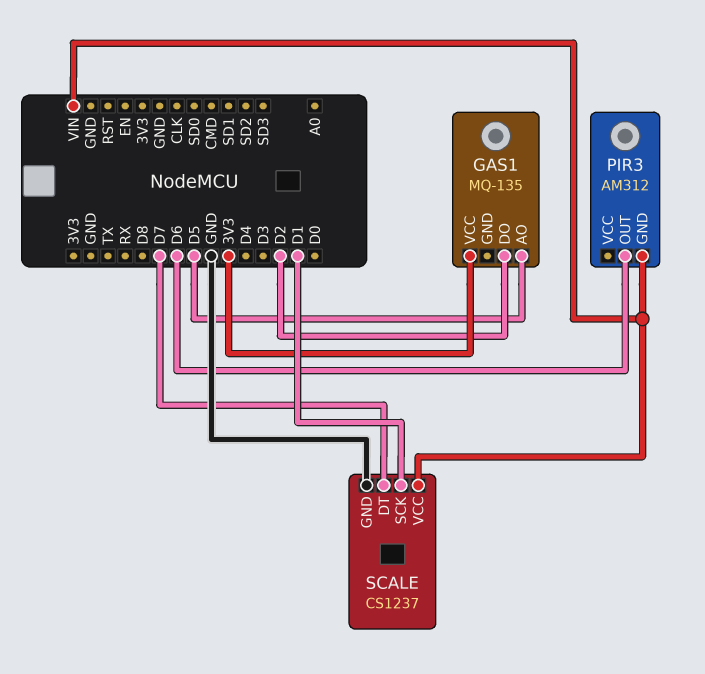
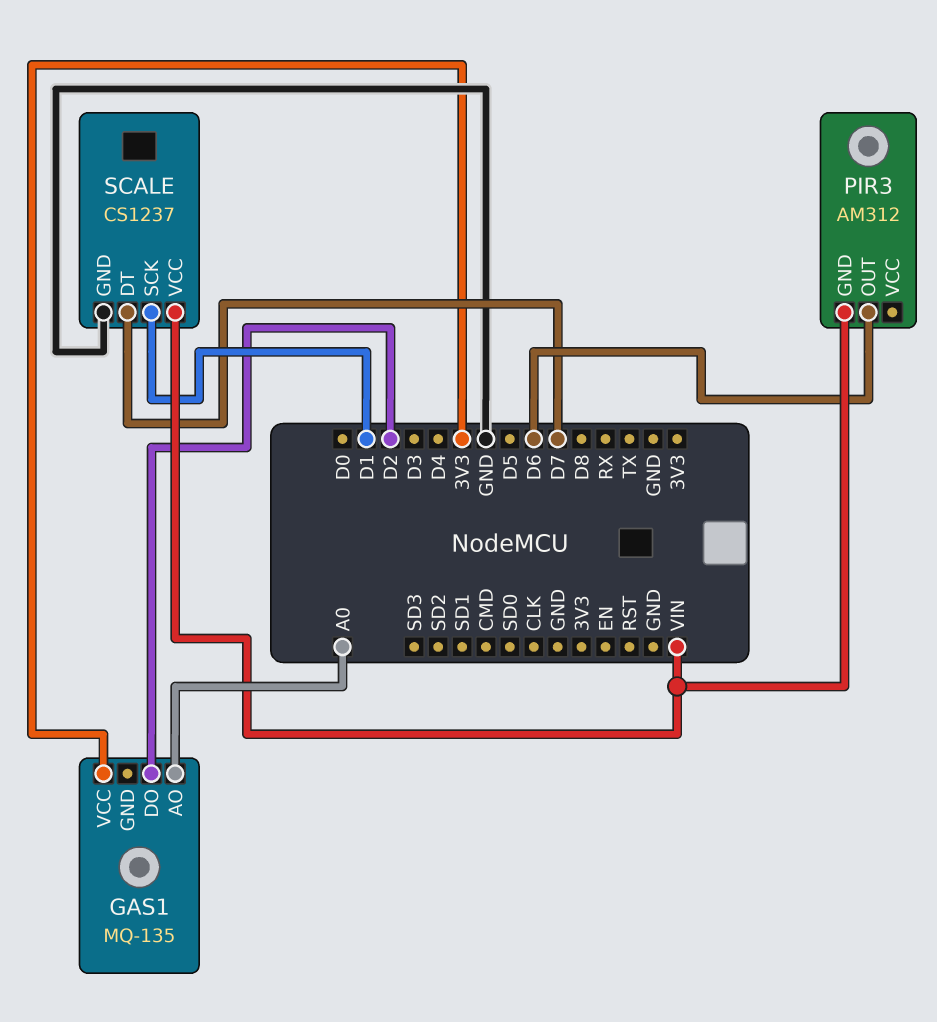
GAS1 pin AO: D5 -> A0

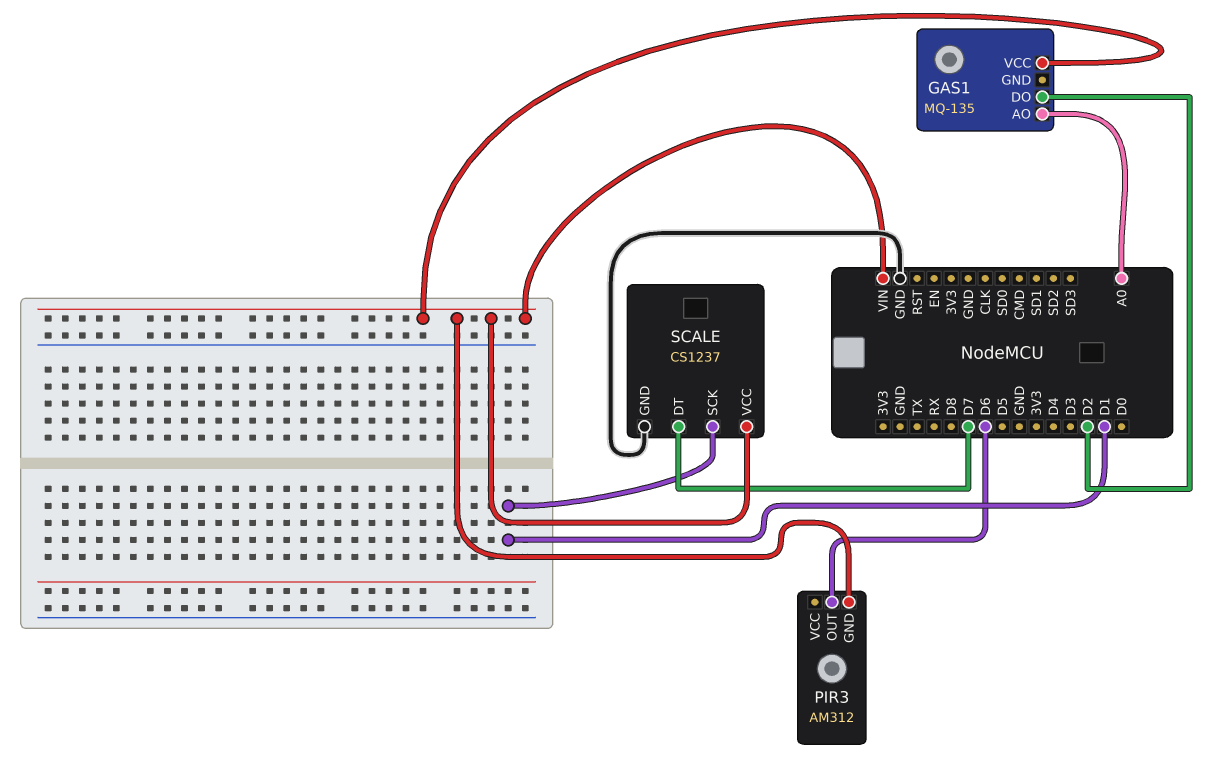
GAS1 pin VCC: 3V3 -> VIN

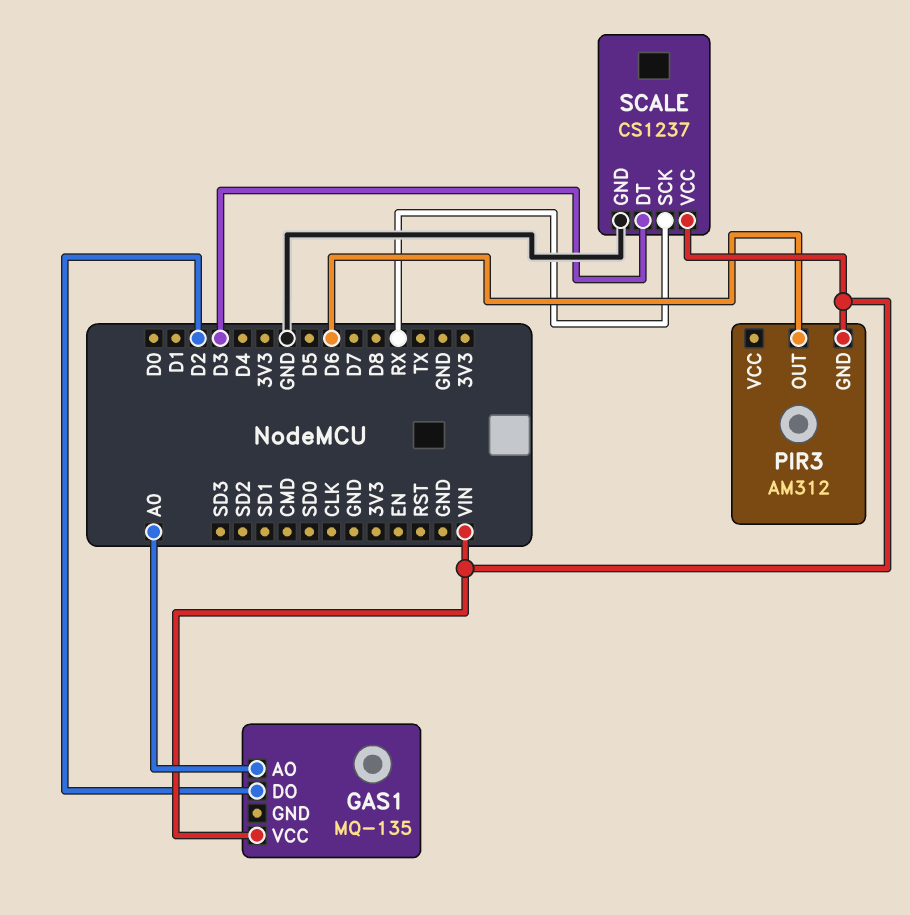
SCALE pin DT: D7 -> D3
SCALE pin SCK: D1 -> RX

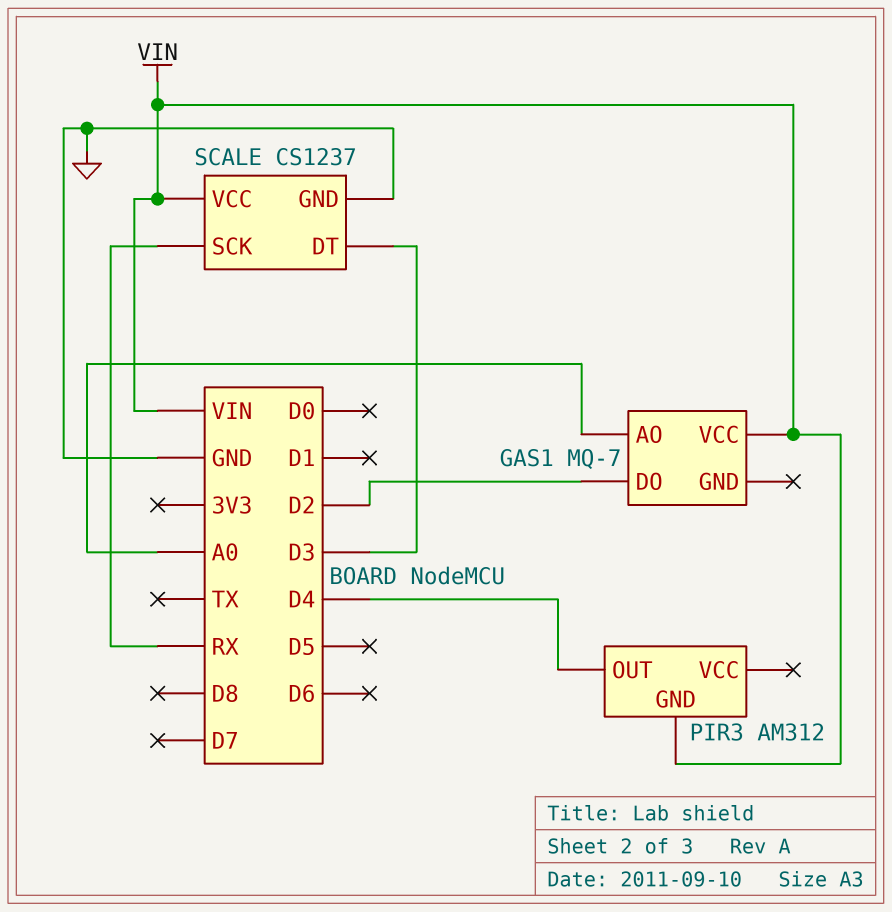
GAS1: MQ-135 -> MQ-7
PIR3 pin OUT: D6 -> D4

